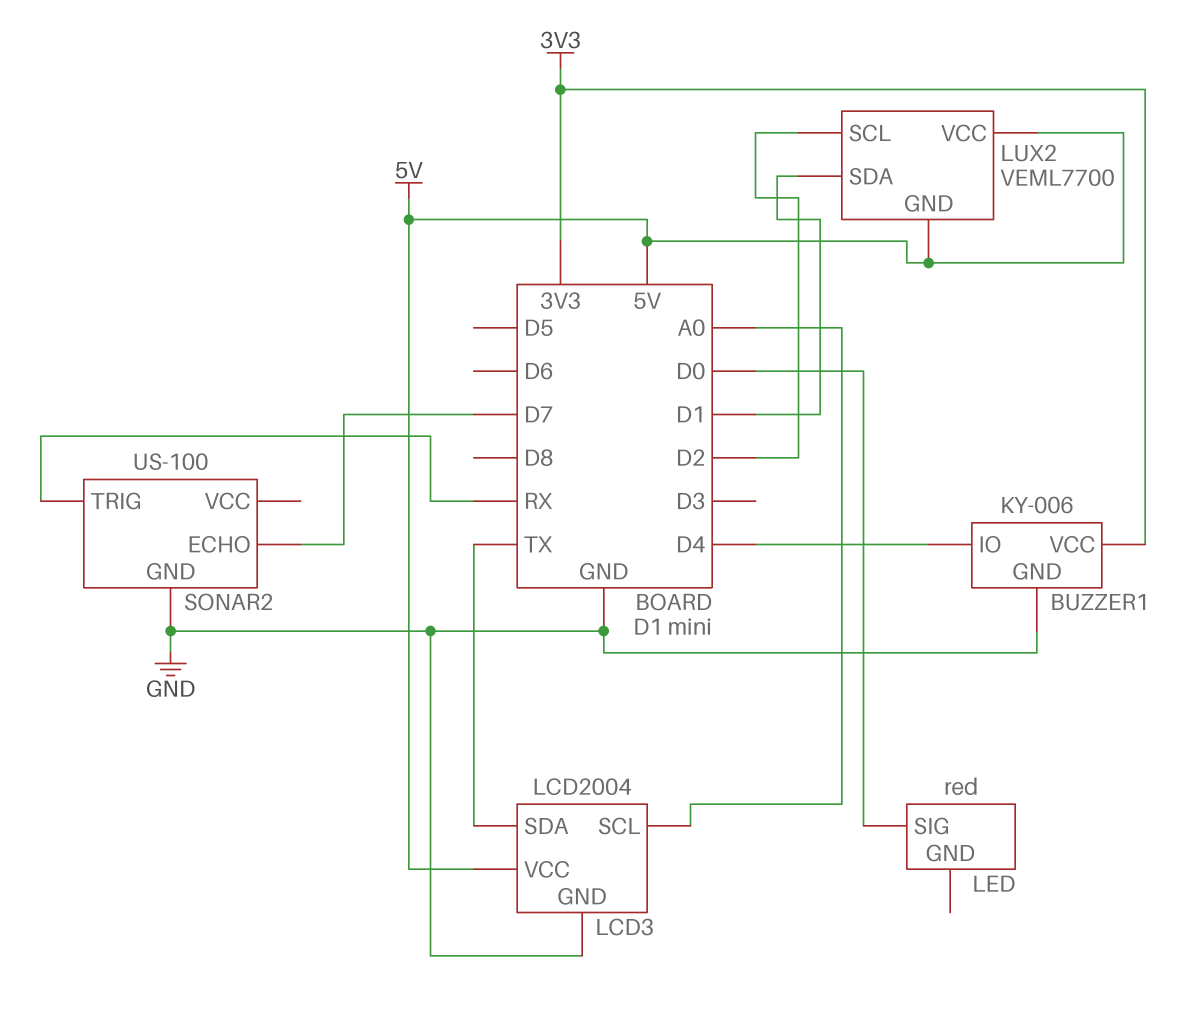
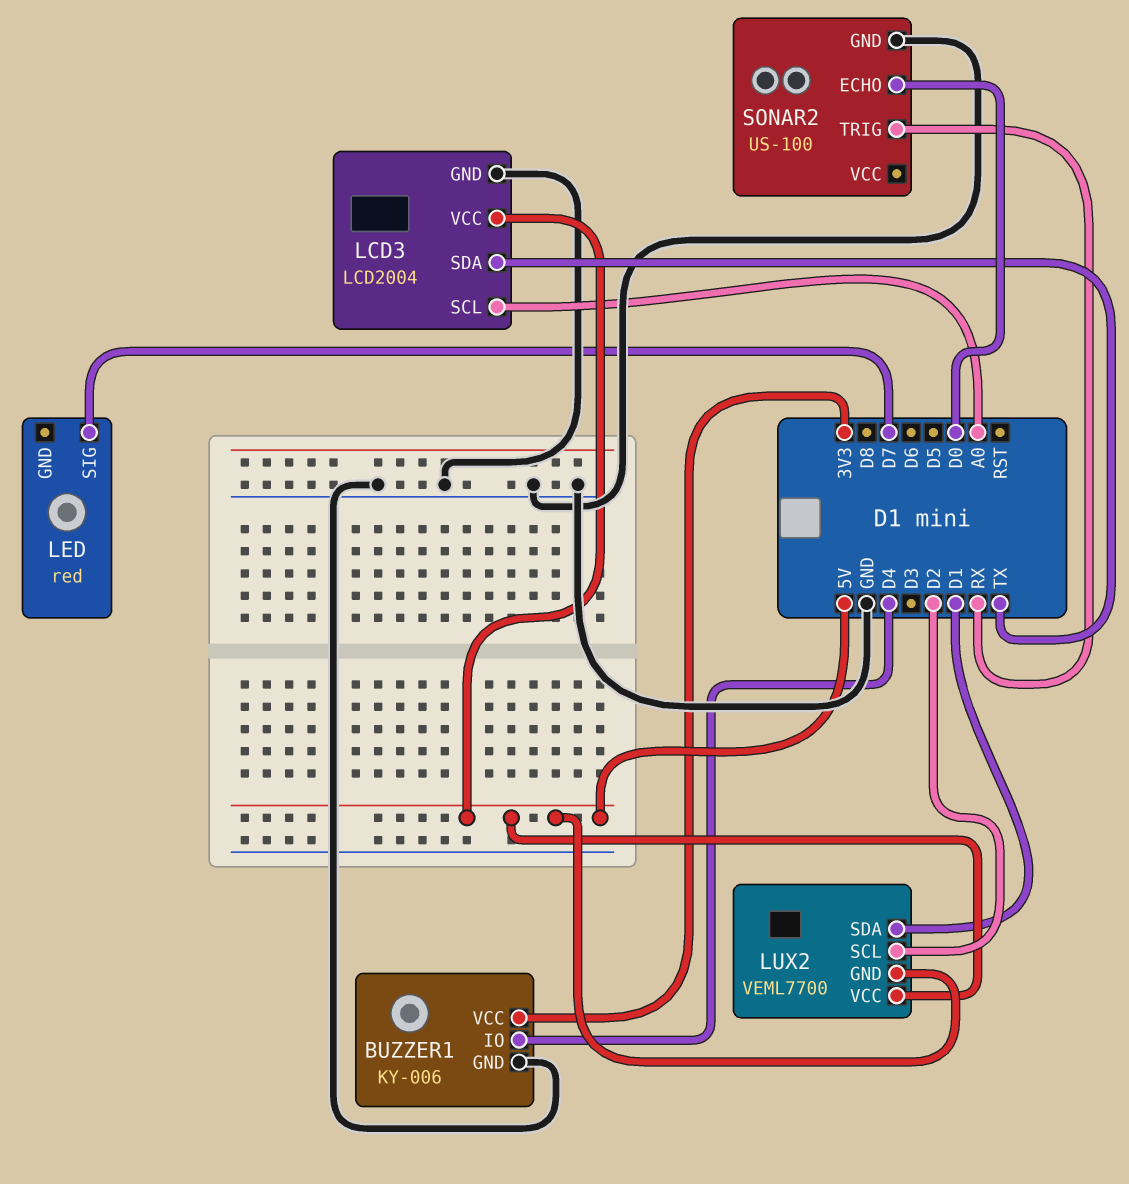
LED pin SIG: D0 -> D7
SONAR2 pin ECHO: D7 -> D0

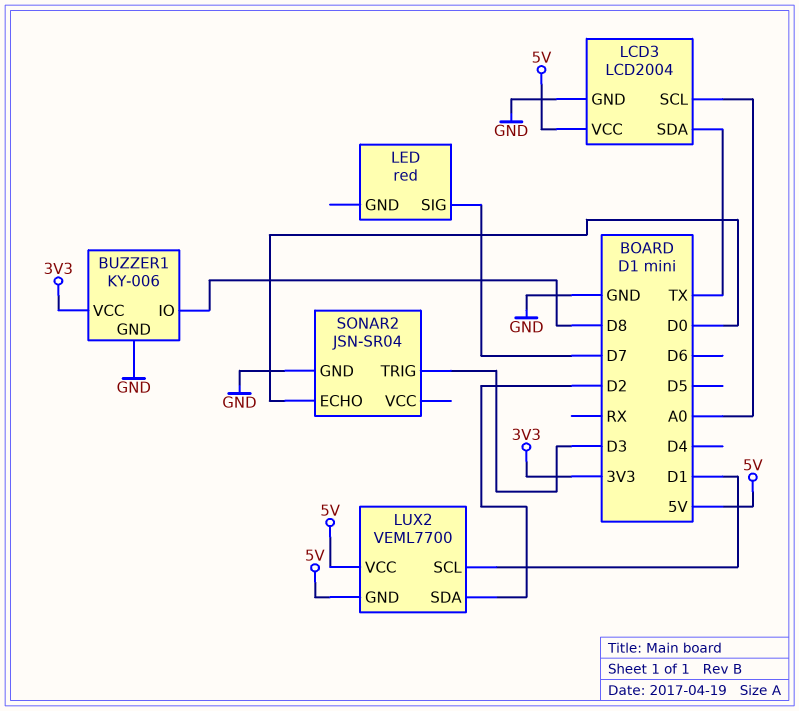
BUZZER1 pin IO: D4 -> D8
LUX2 pin SCL: D2 -> D1
LUX2 pin SDA: D1 -> D2
SONAR2: US-100 -> JSN-SR04
SONAR2 pin TRIG: RX -> D3

